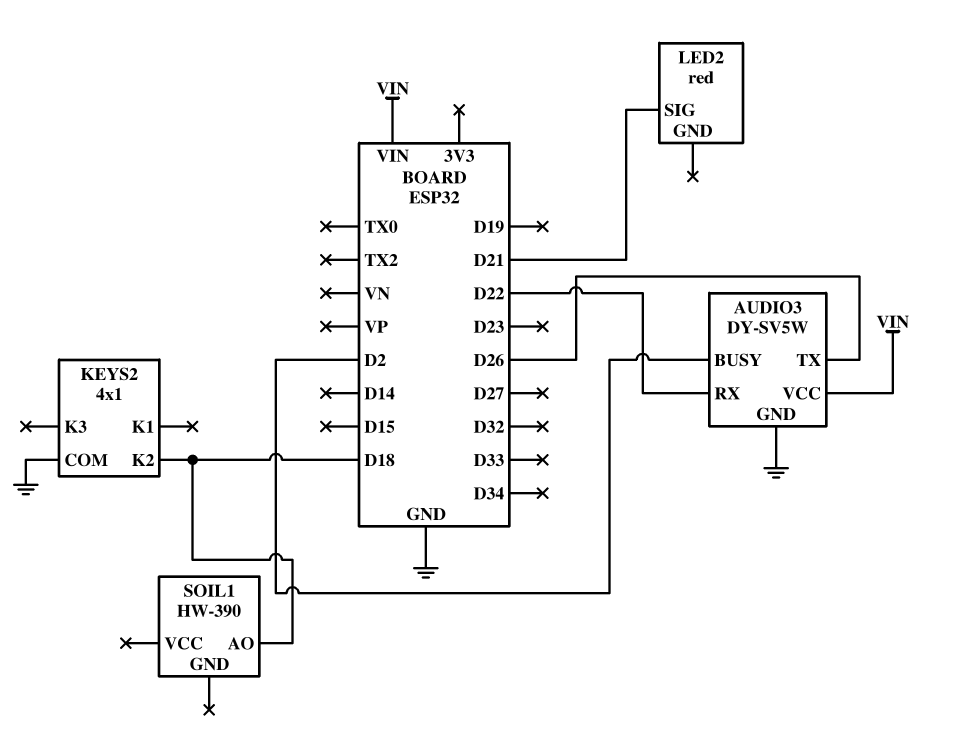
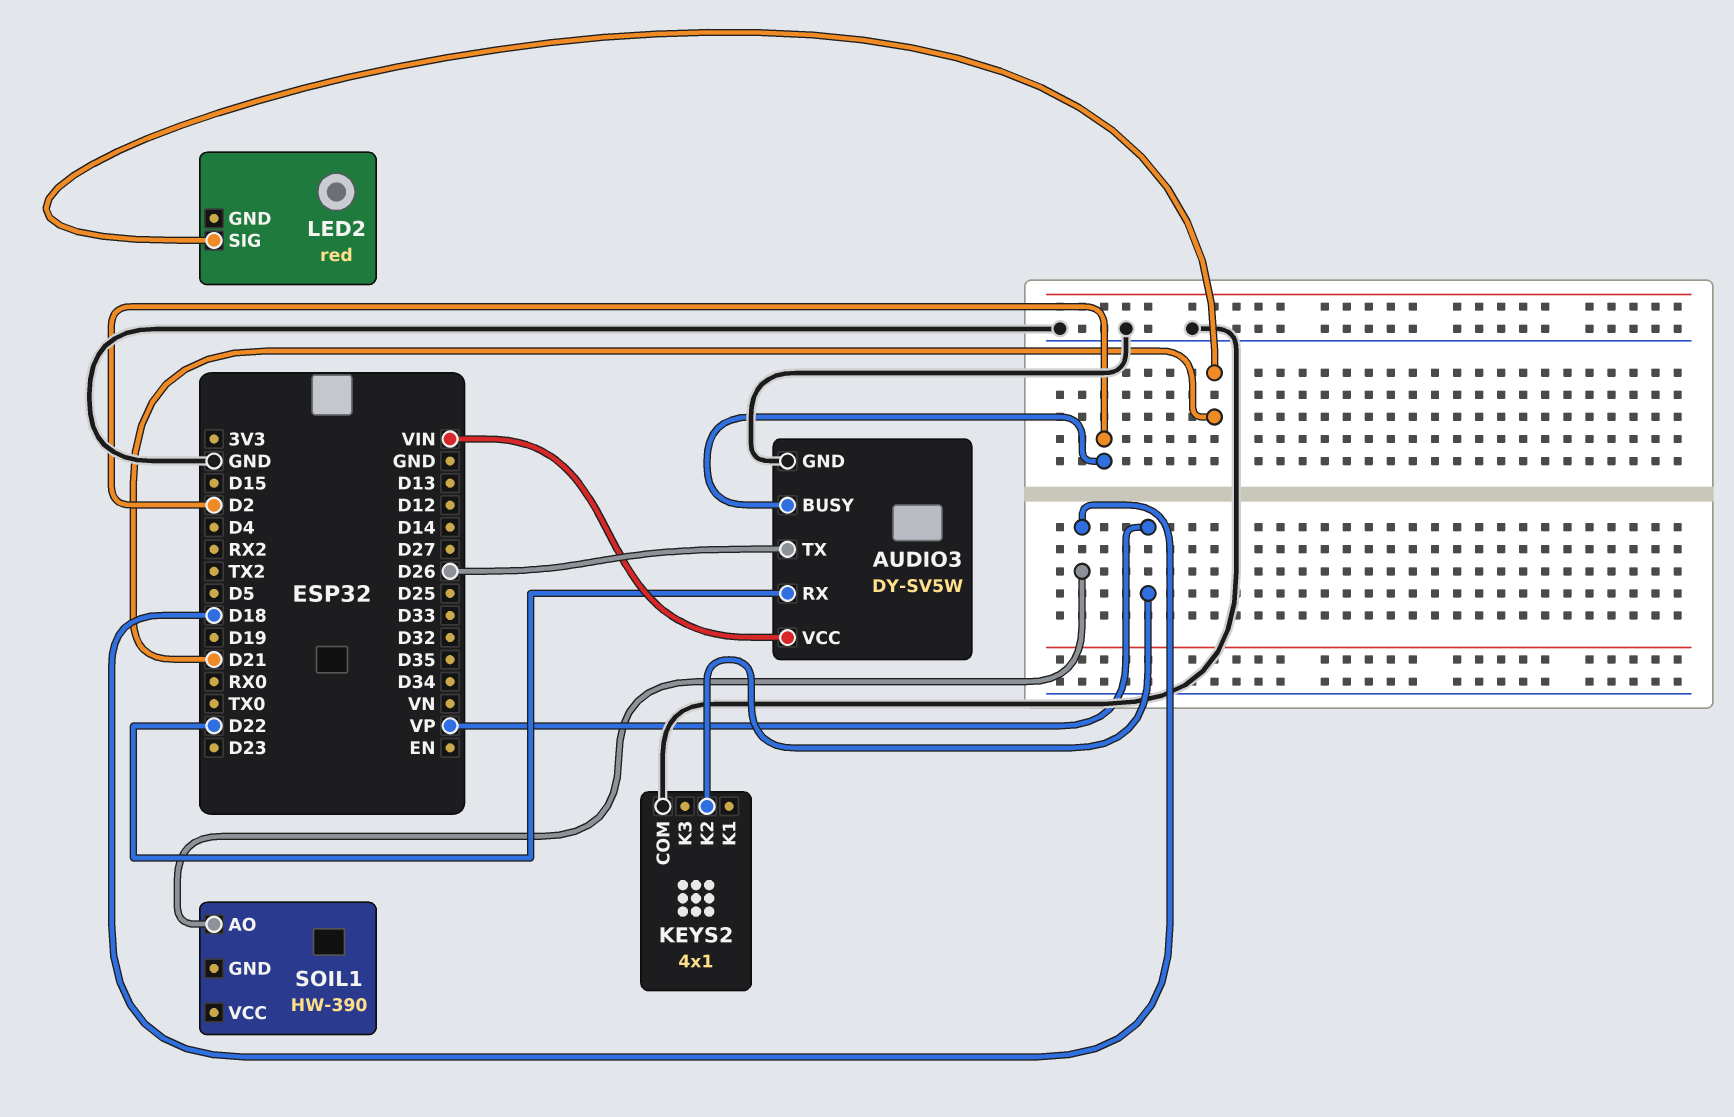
KEYS2 pin K2: D18 -> VP

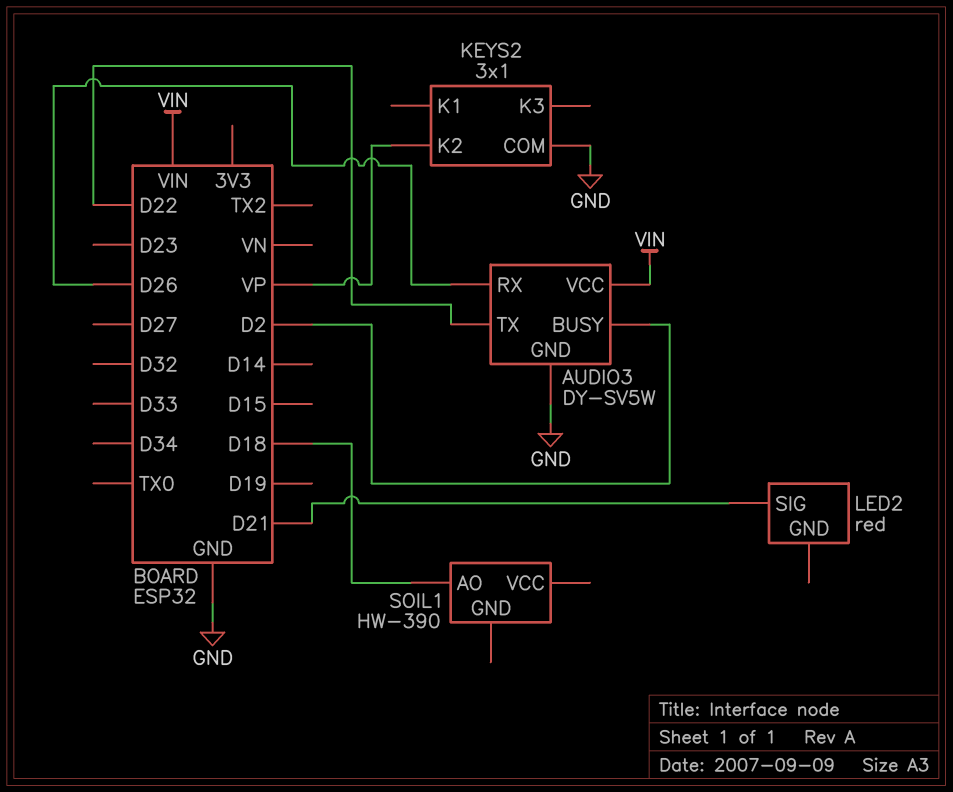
AUDIO3 pin RX: D22 -> D26
AUDIO3 pin TX: D26 -> D22
KEYS2: 4x1 -> 3x1

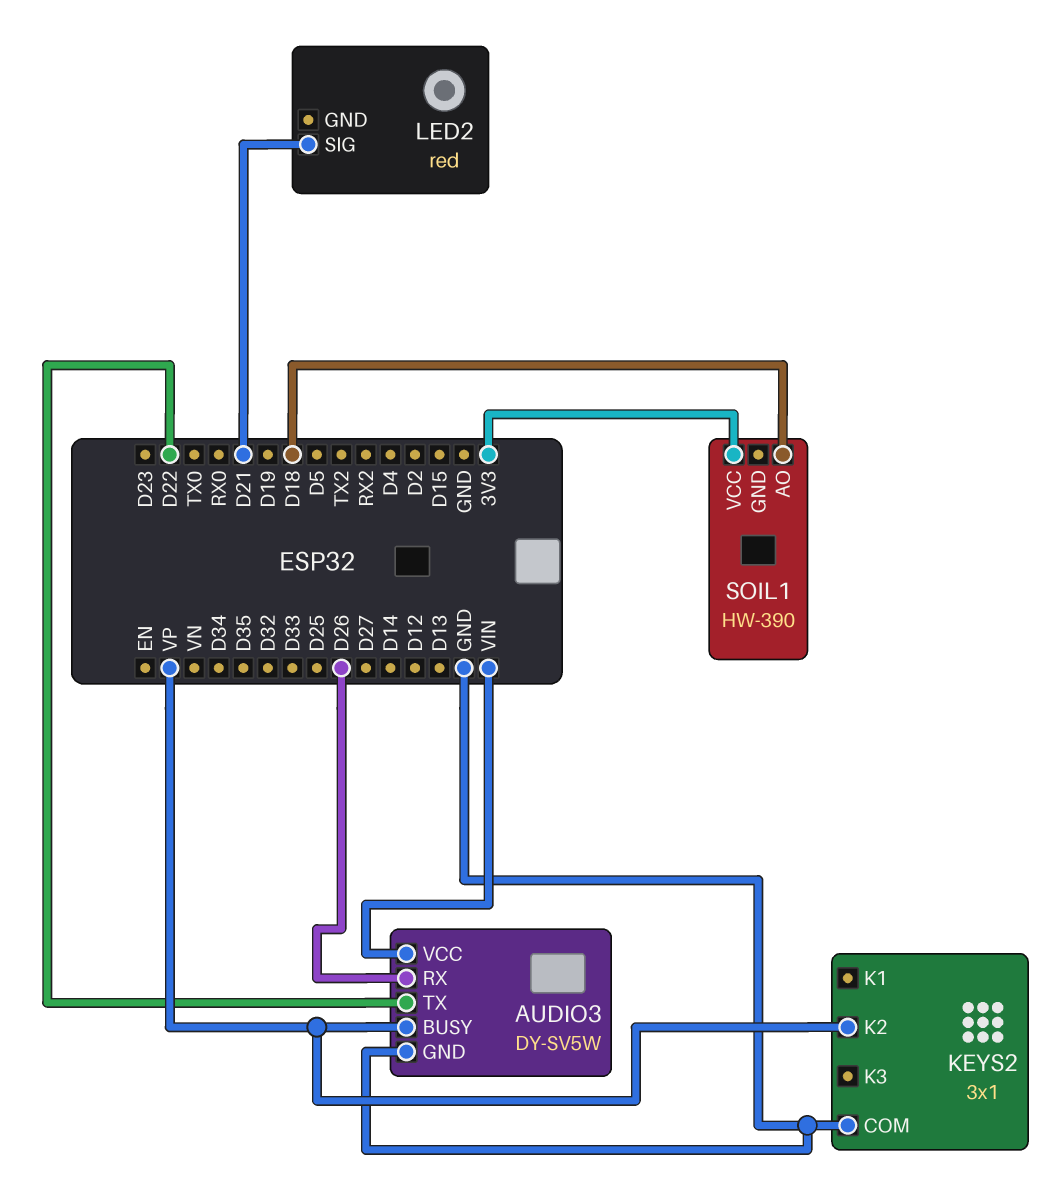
AUDIO3 pin BUSY: D2 -> VP
SOIL1 pin VCC: none -> 3V3

